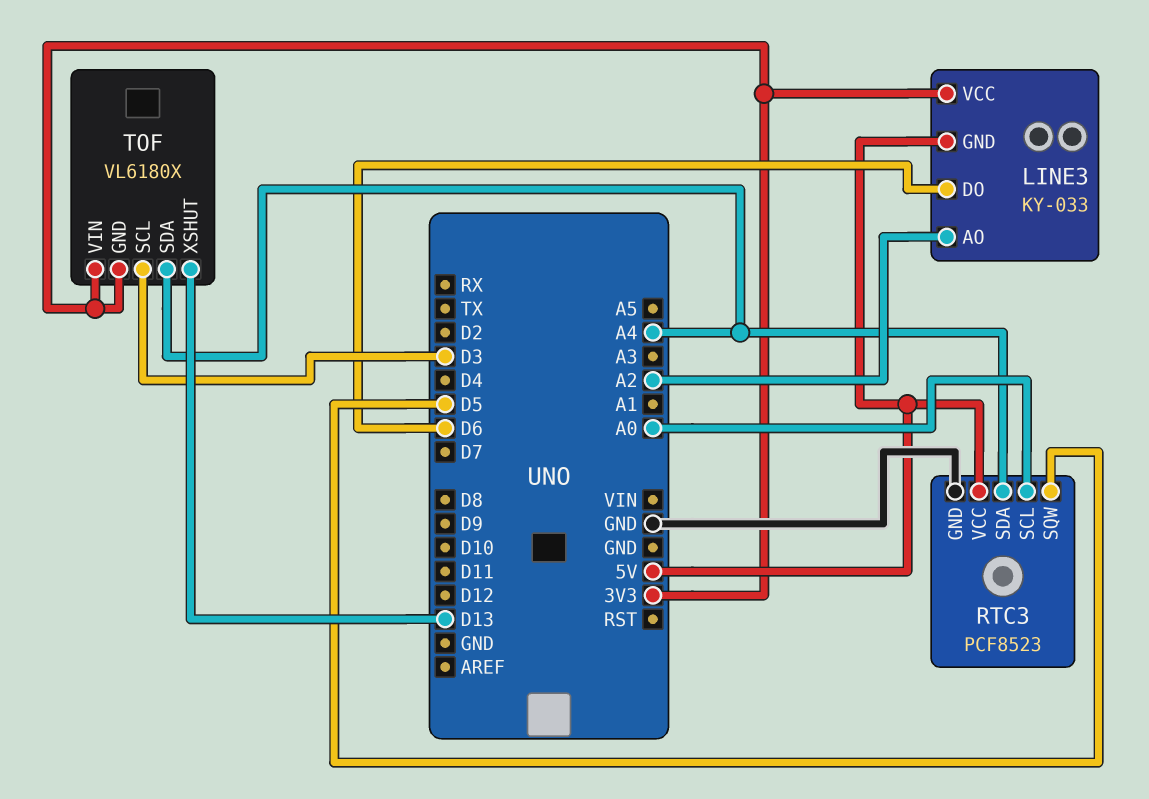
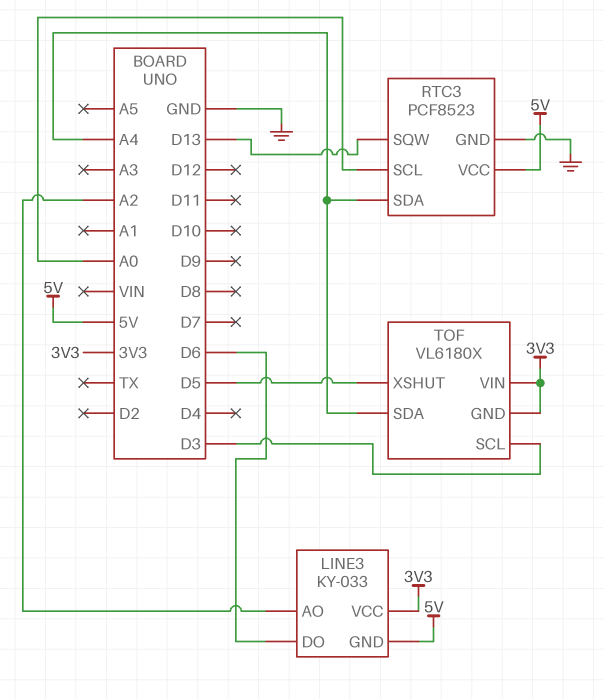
RTC3 pin SQW: D5 -> D13
TOF pin XSHUT: D13 -> D5

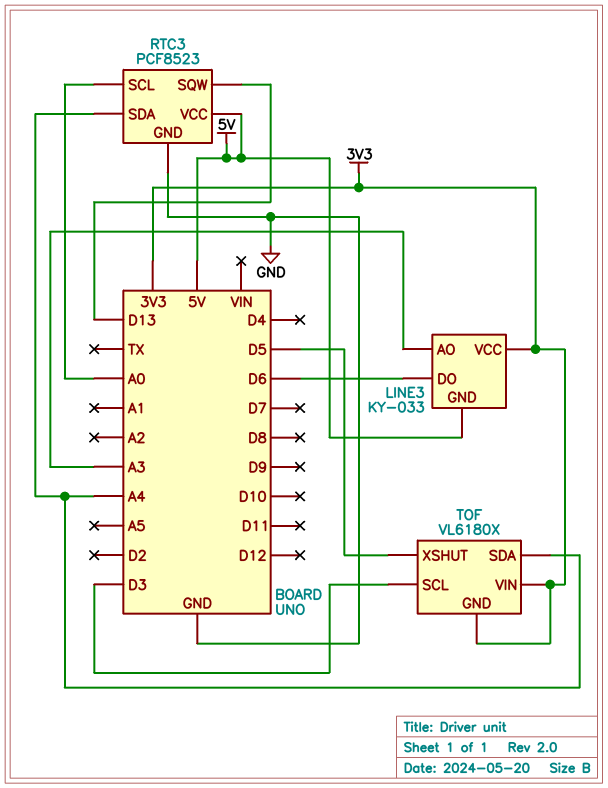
LINE3 pin AO: A2 -> A3

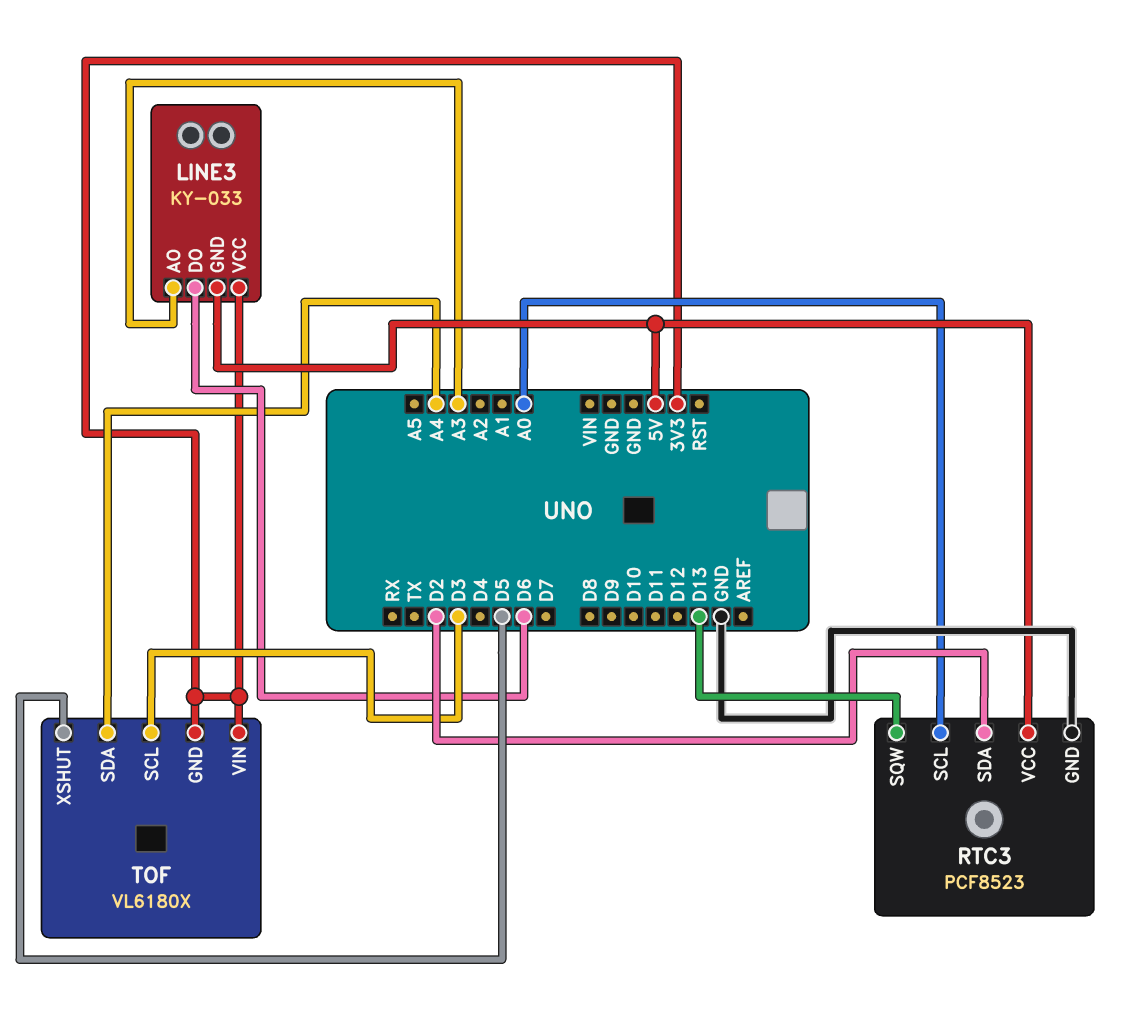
RTC3 pin SDA: A4 -> D2

